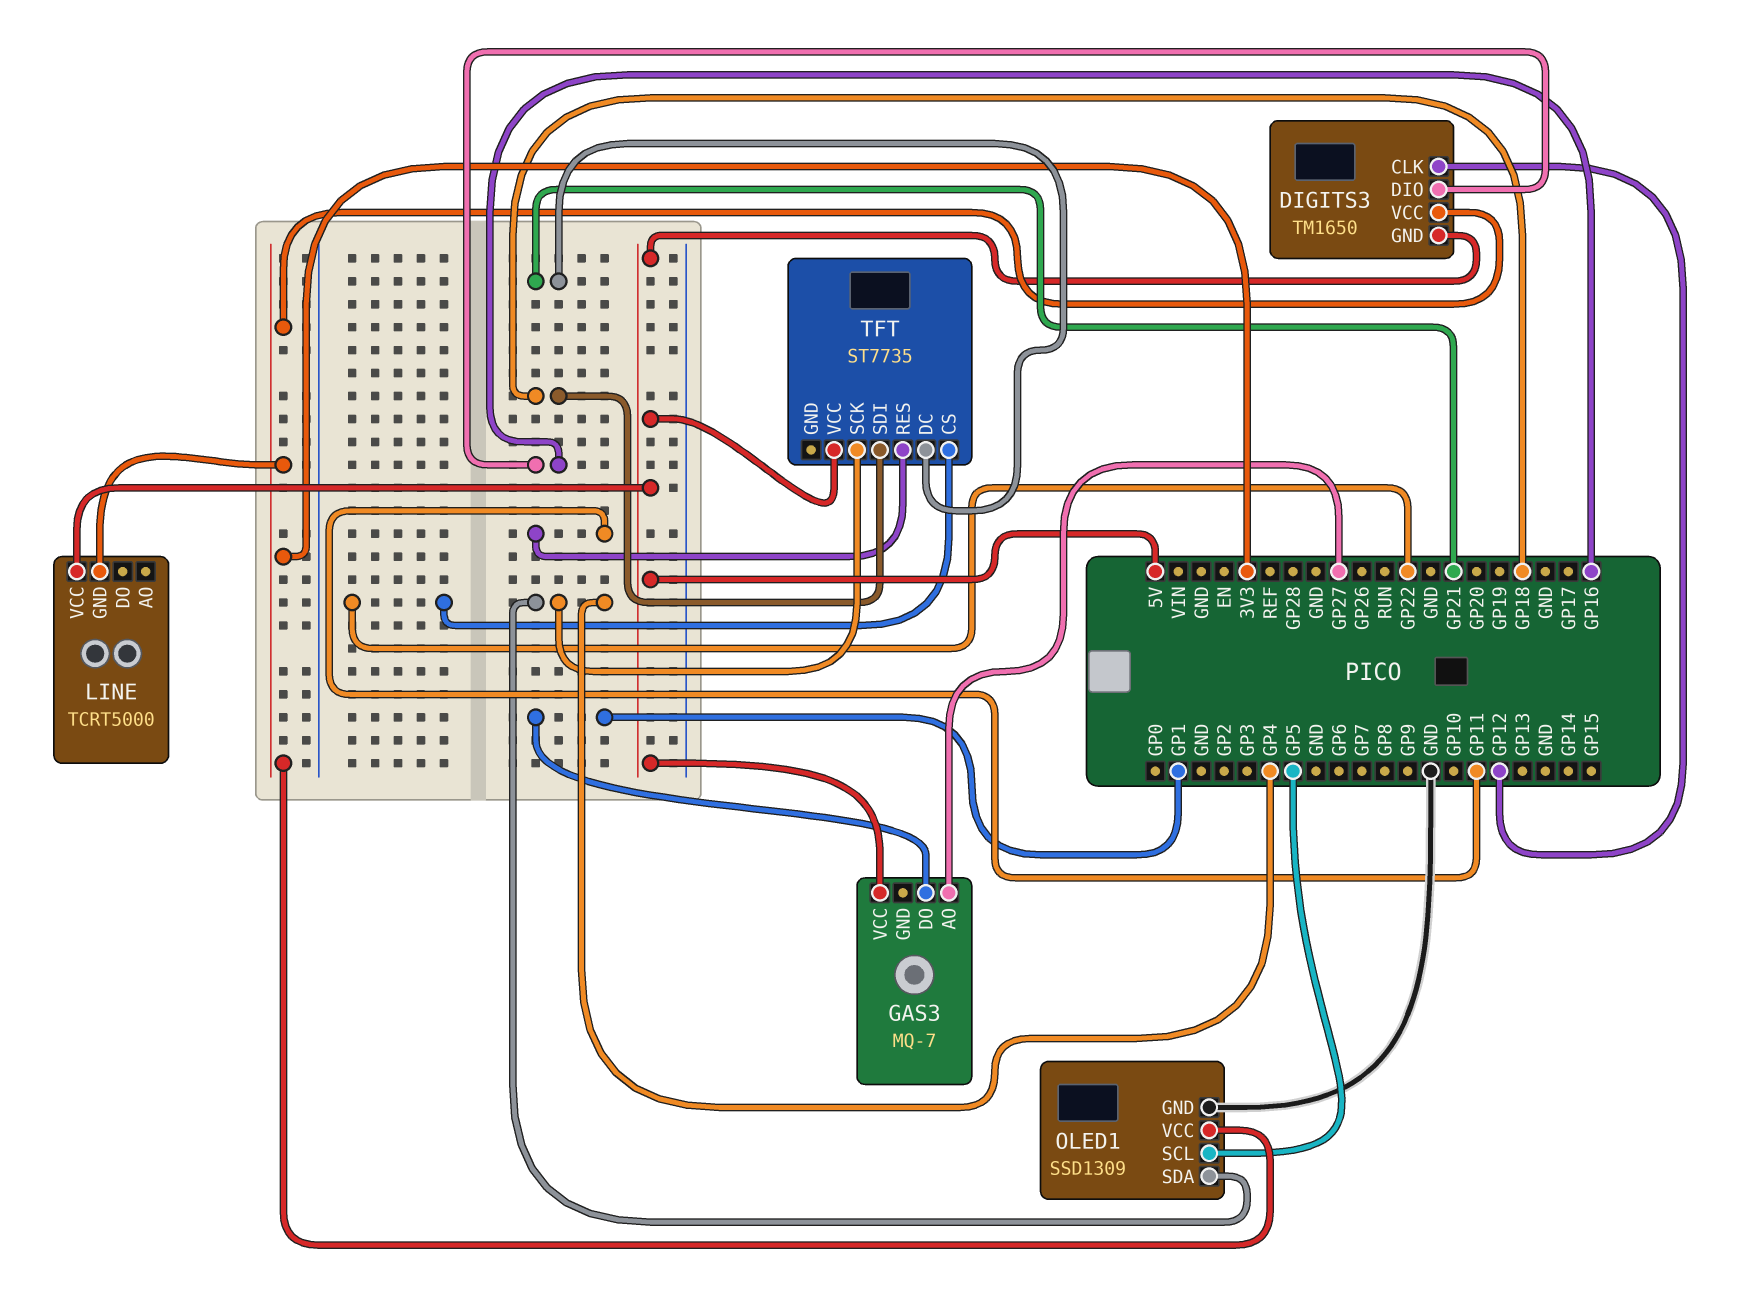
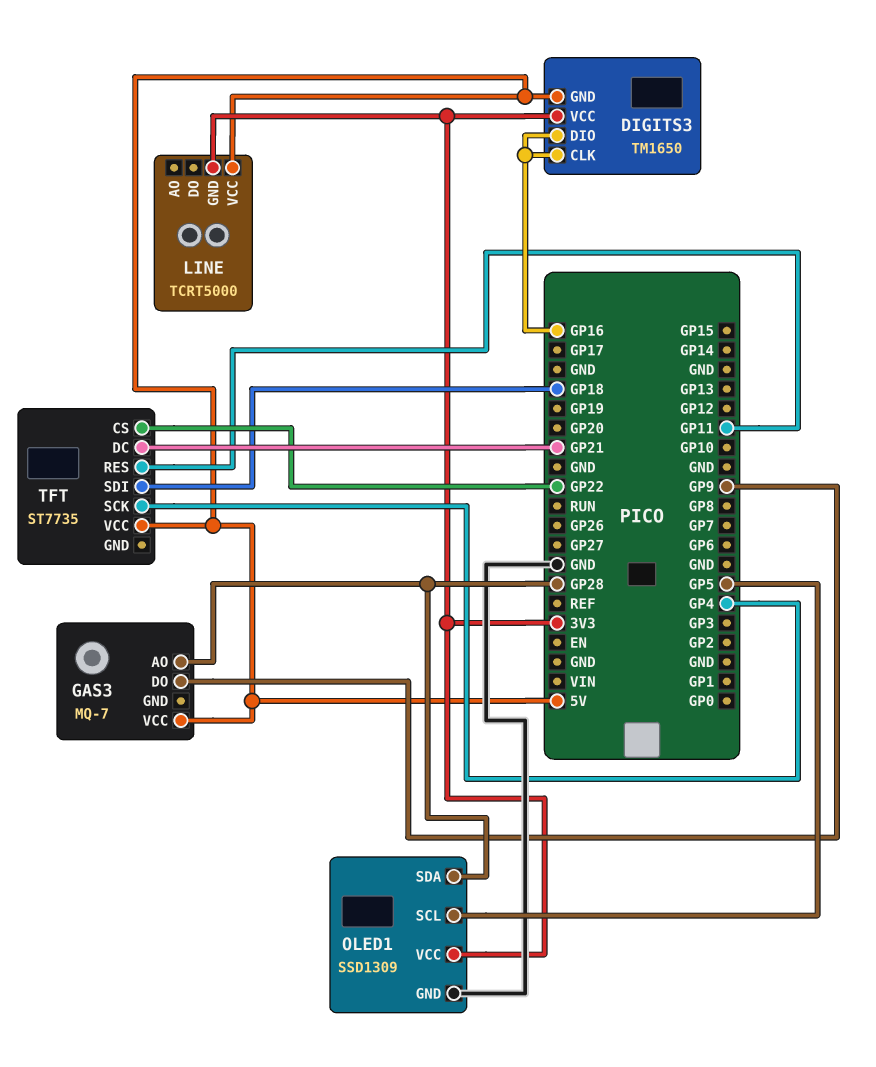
DIGITS3 pin CLK: GP12 -> GP16
GAS3 pin AO: GP27 -> GP28
GAS3 pin DO: GP1 -> GP9
OLED1 pin SDA: GP4 -> GP28

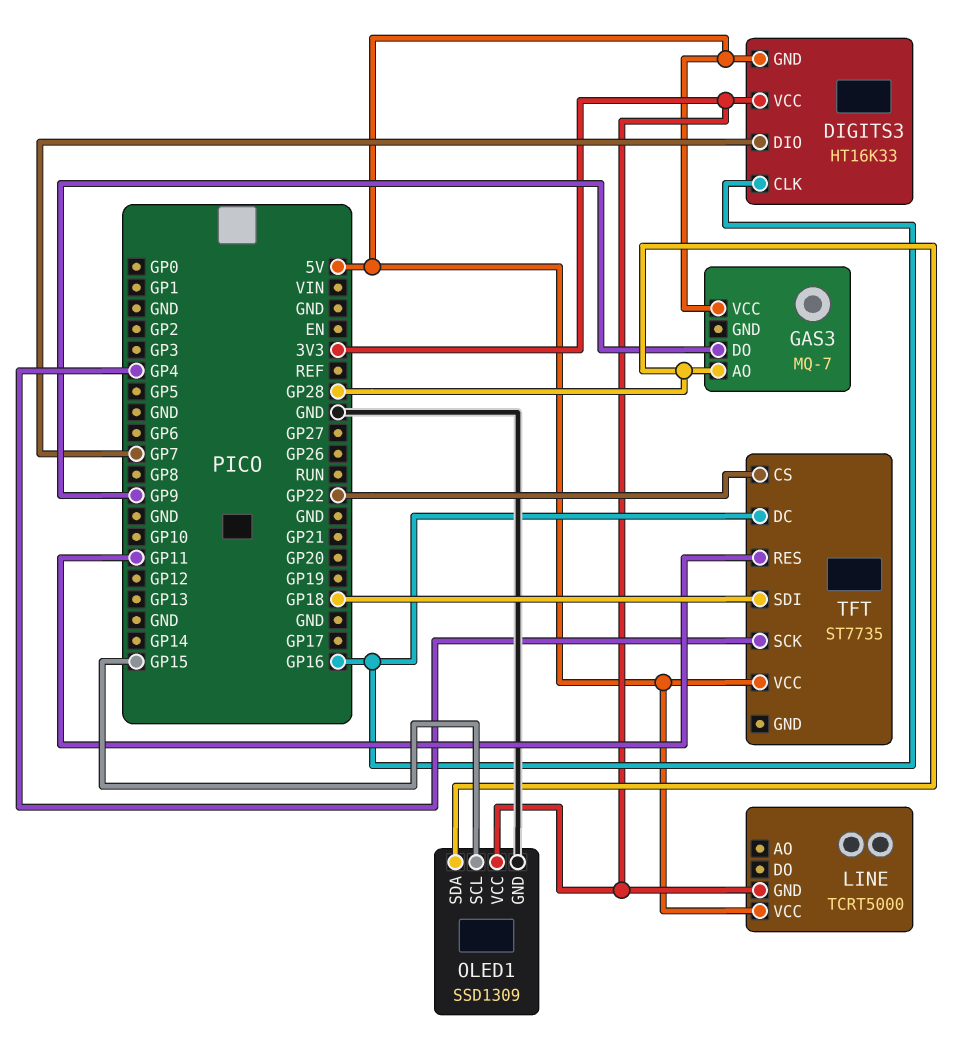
DIGITS3: TM1650 -> HT16K33
DIGITS3 pin DIO: GP16 -> GP7
OLED1 pin SCL: GP5 -> GP15
TFT pin DC: GP21 -> GP16

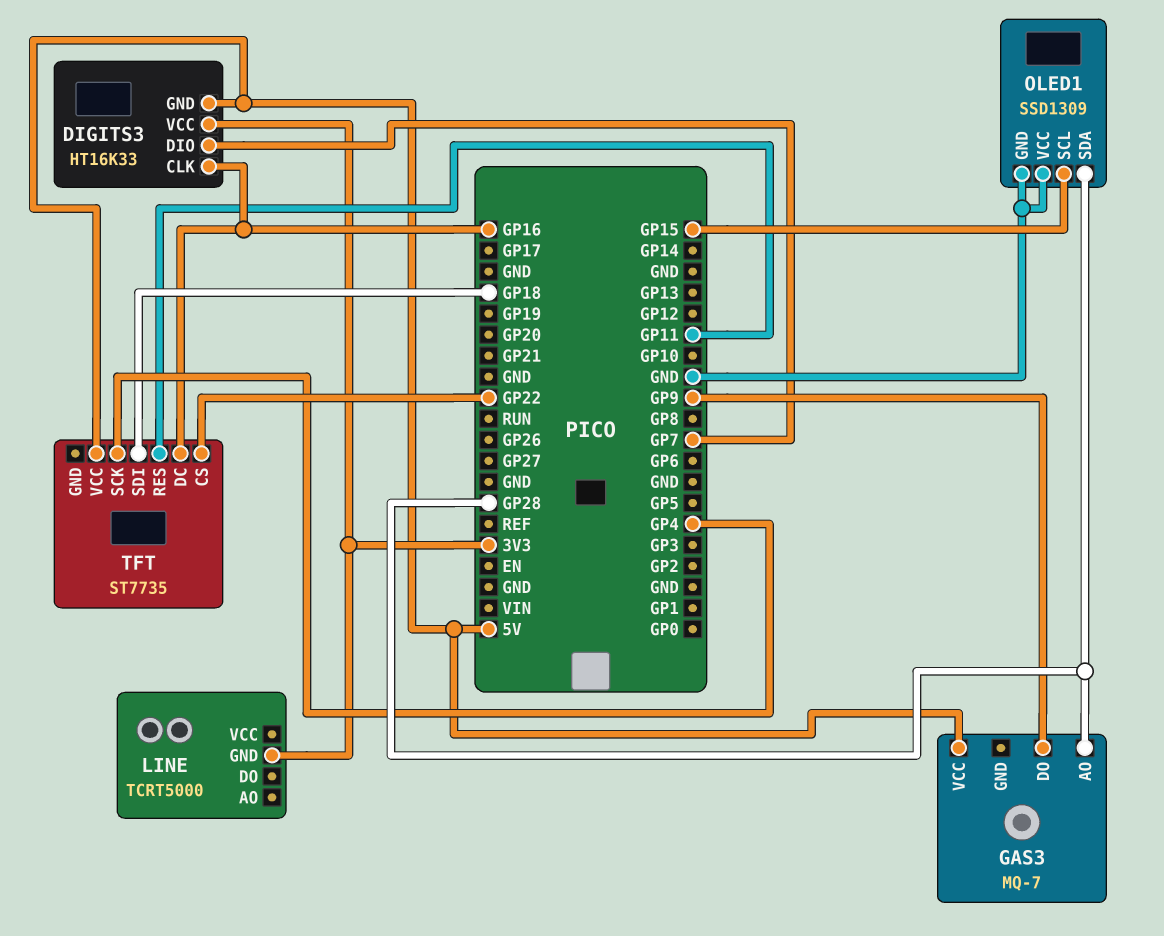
LINE pin VCC: 5V -> none
OLED1 pin VCC: 3V3 -> GND

